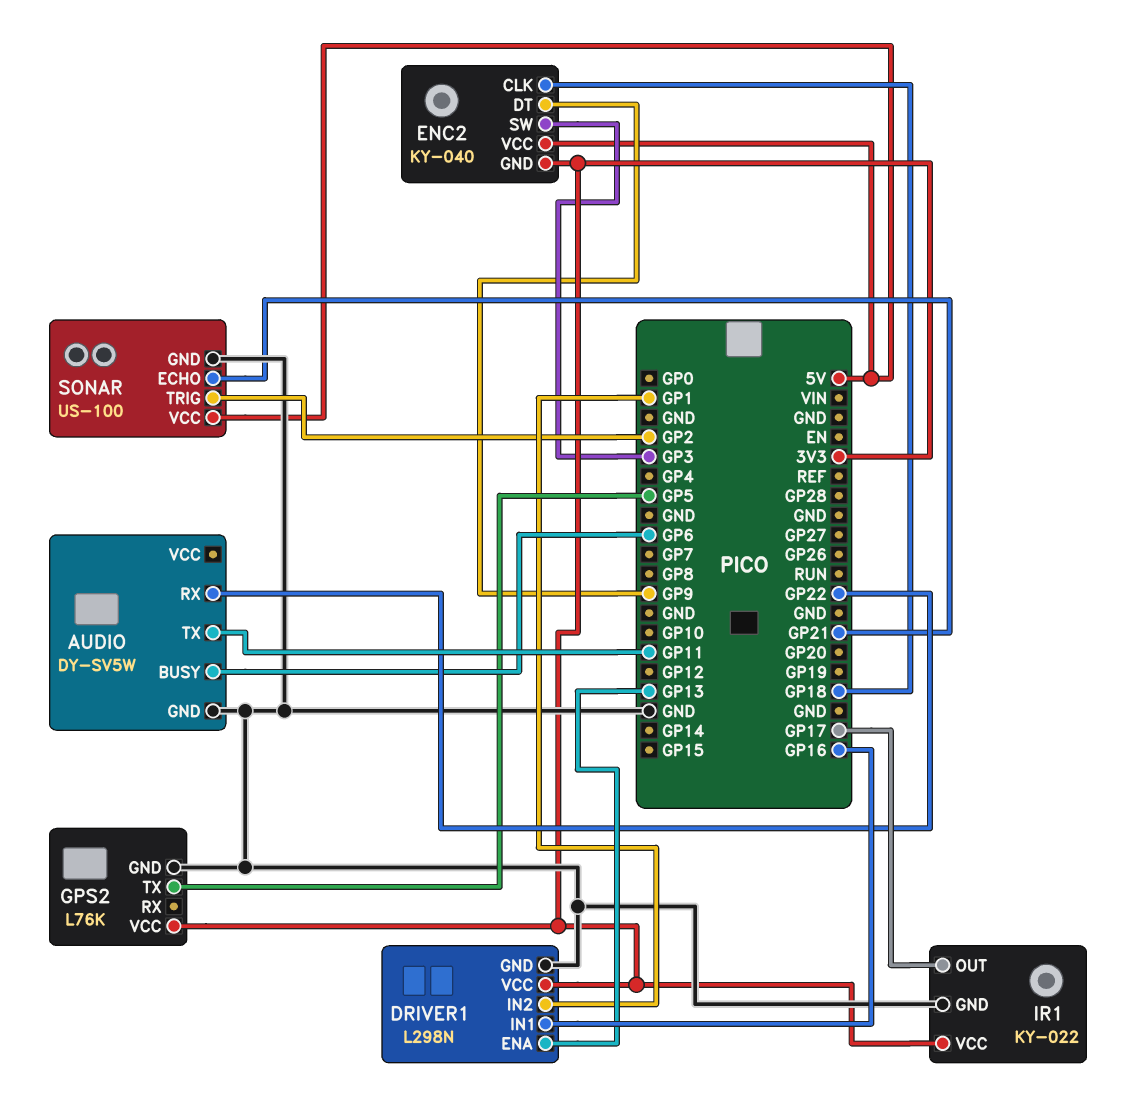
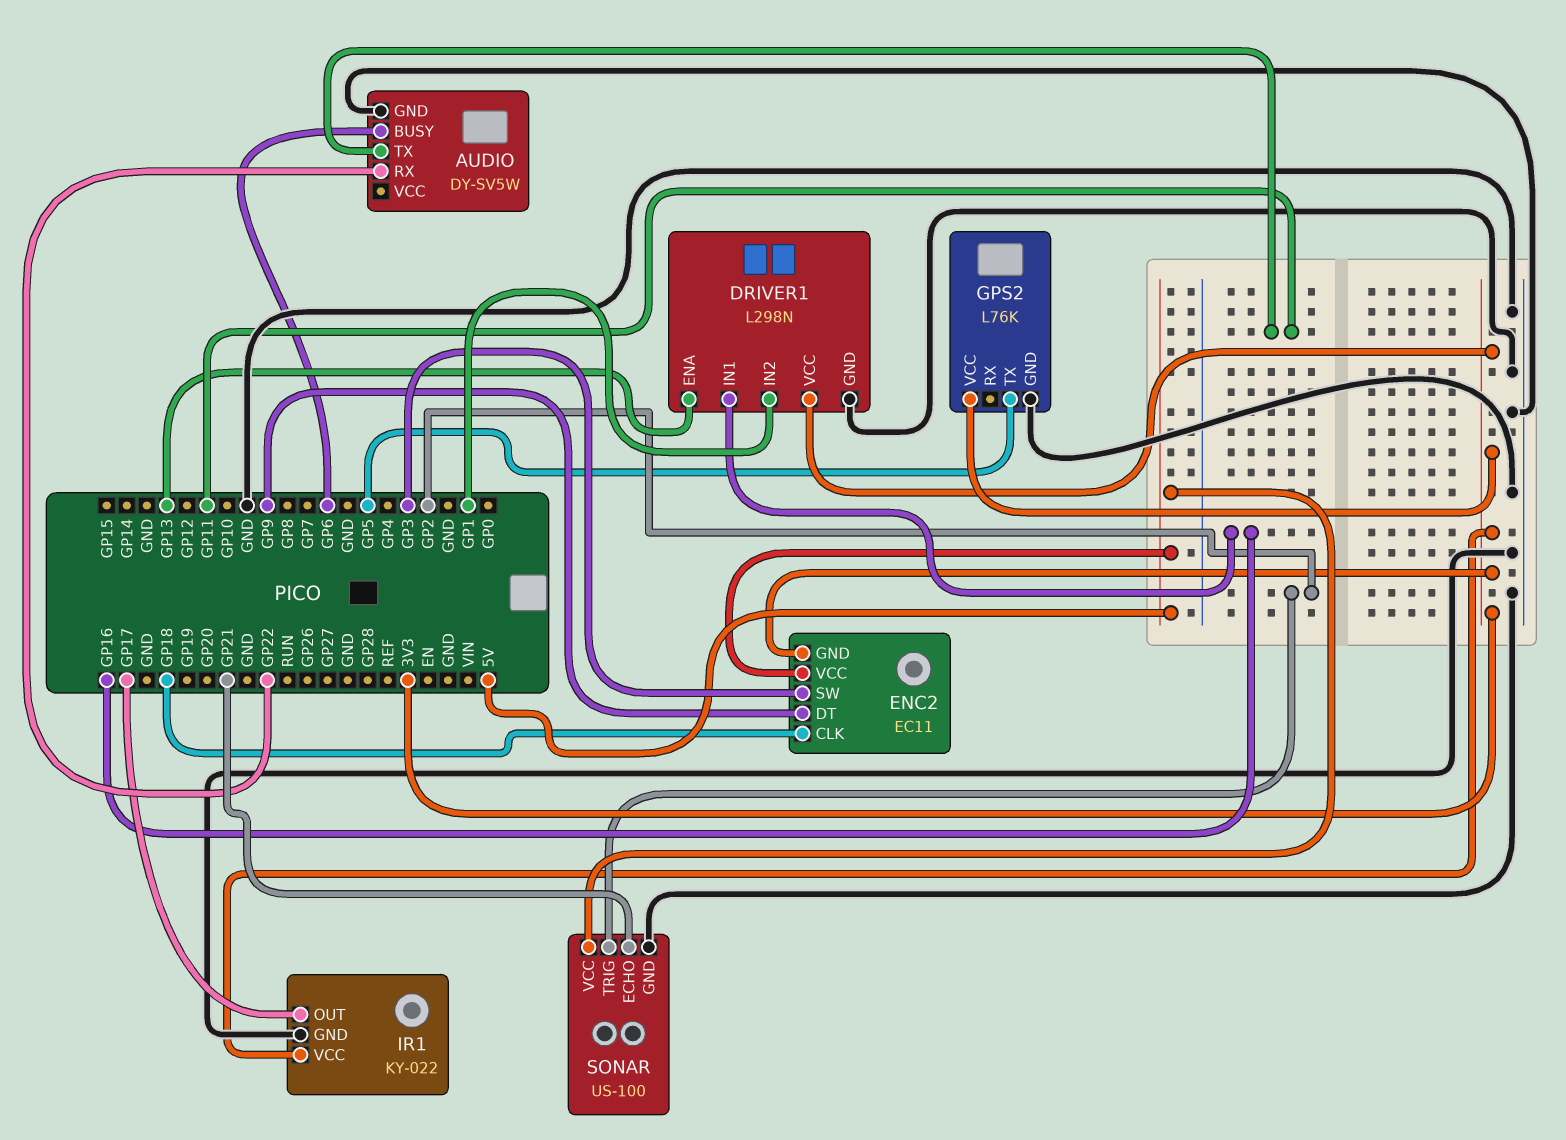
ENC2: KY-040 -> EC11

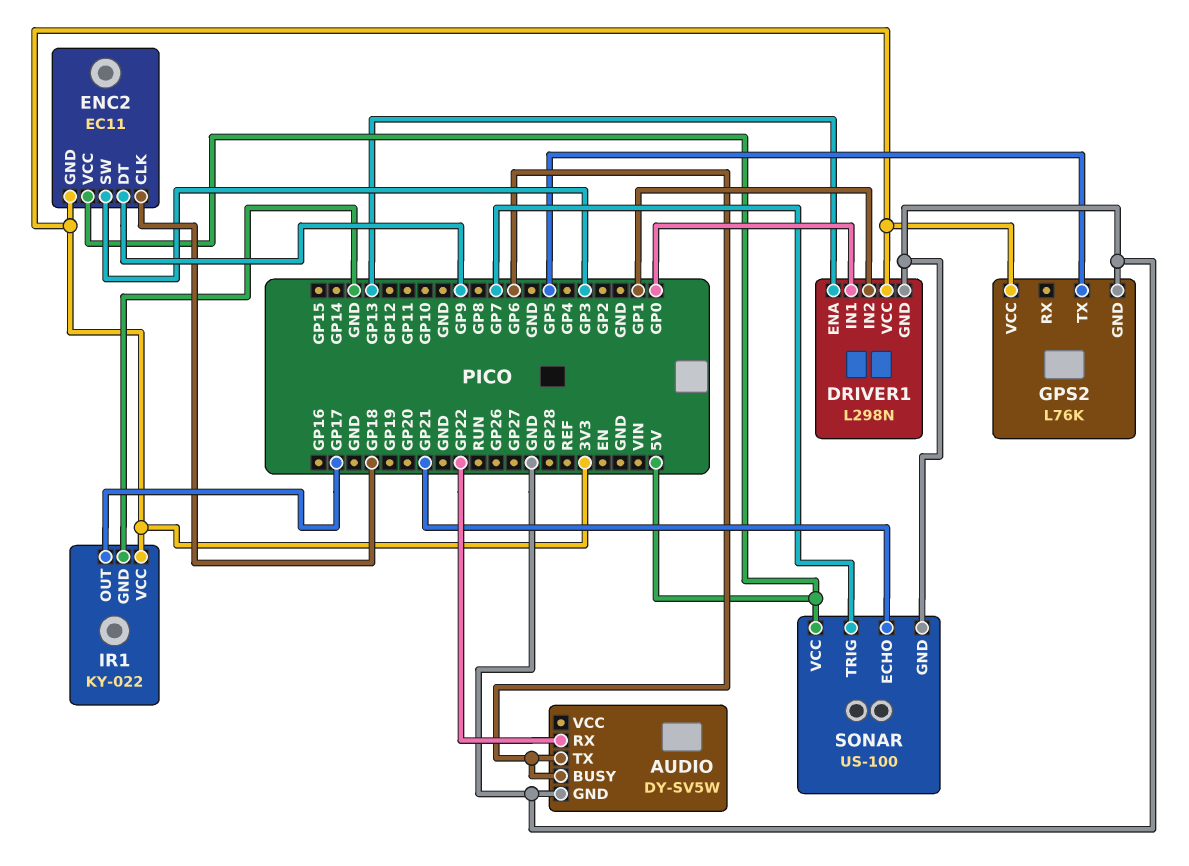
AUDIO pin TX: GP11 -> GP6
DRIVER1 pin IN1: GP16 -> GP0
SONAR pin TRIG: GP2 -> GP7

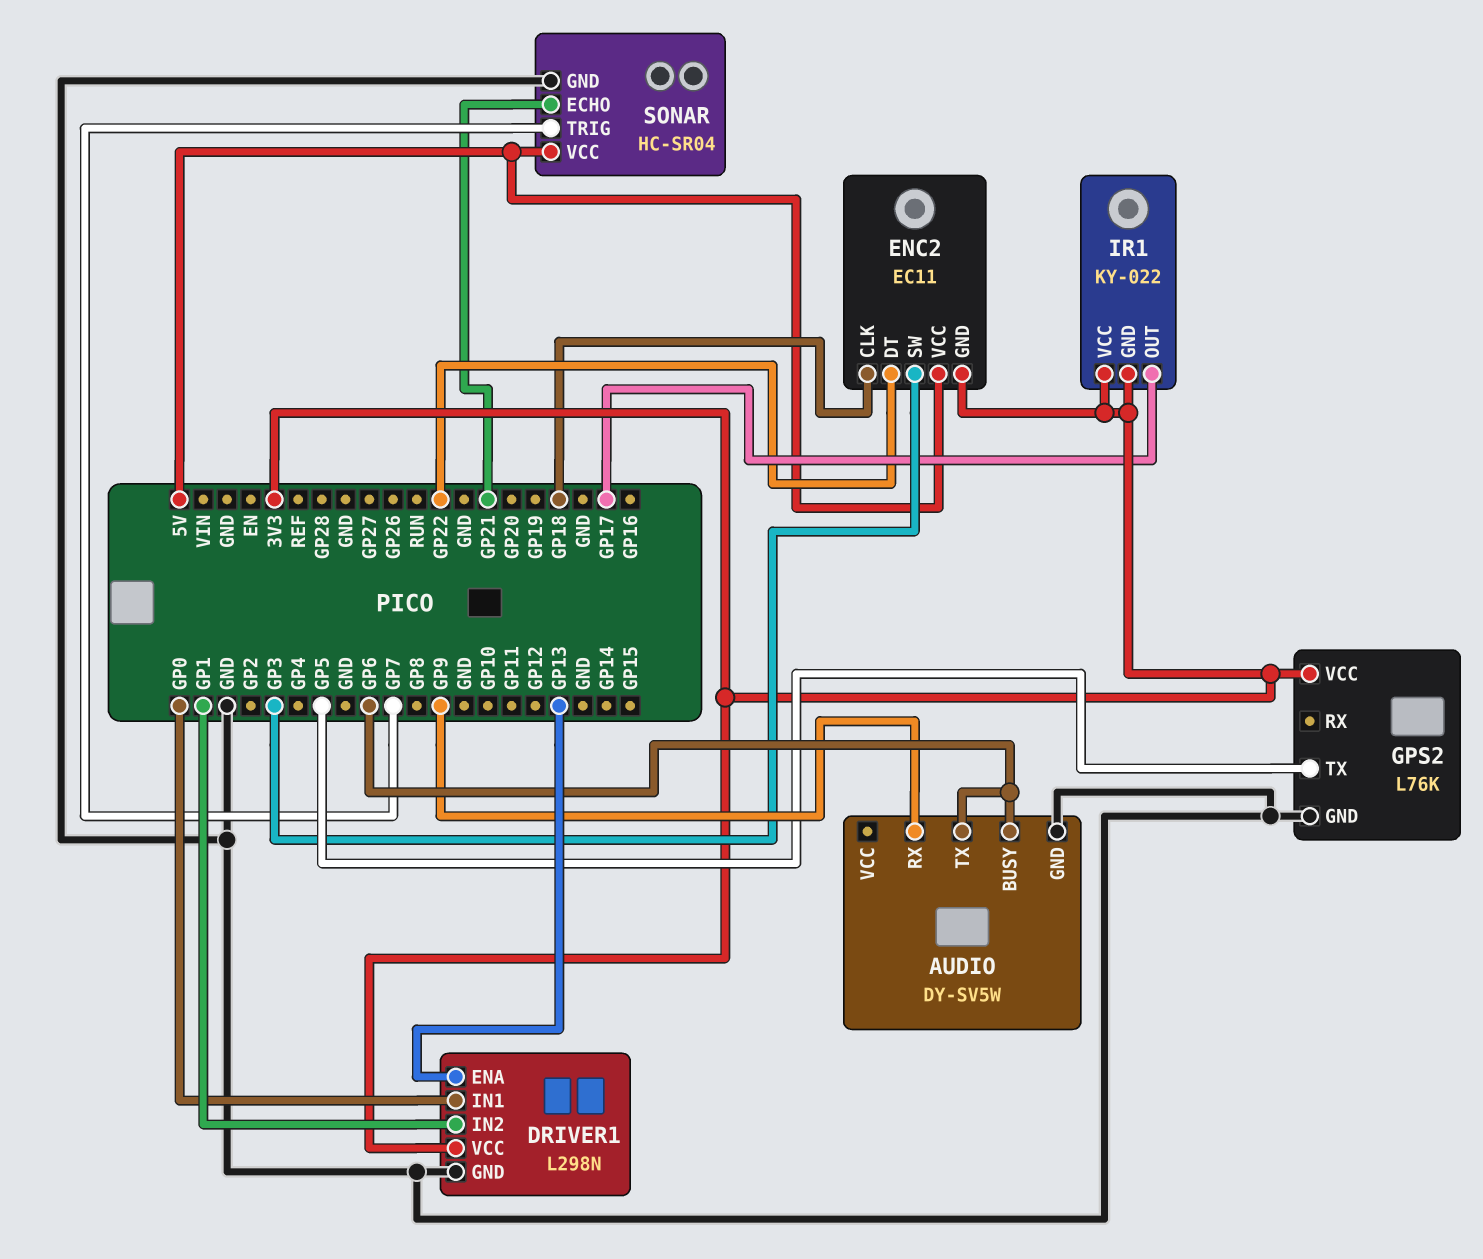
AUDIO pin RX: GP22 -> GP9
ENC2 pin DT: GP9 -> GP22
IR1 pin GND: GND -> 3V3
SONAR: US-100 -> HC-SR04

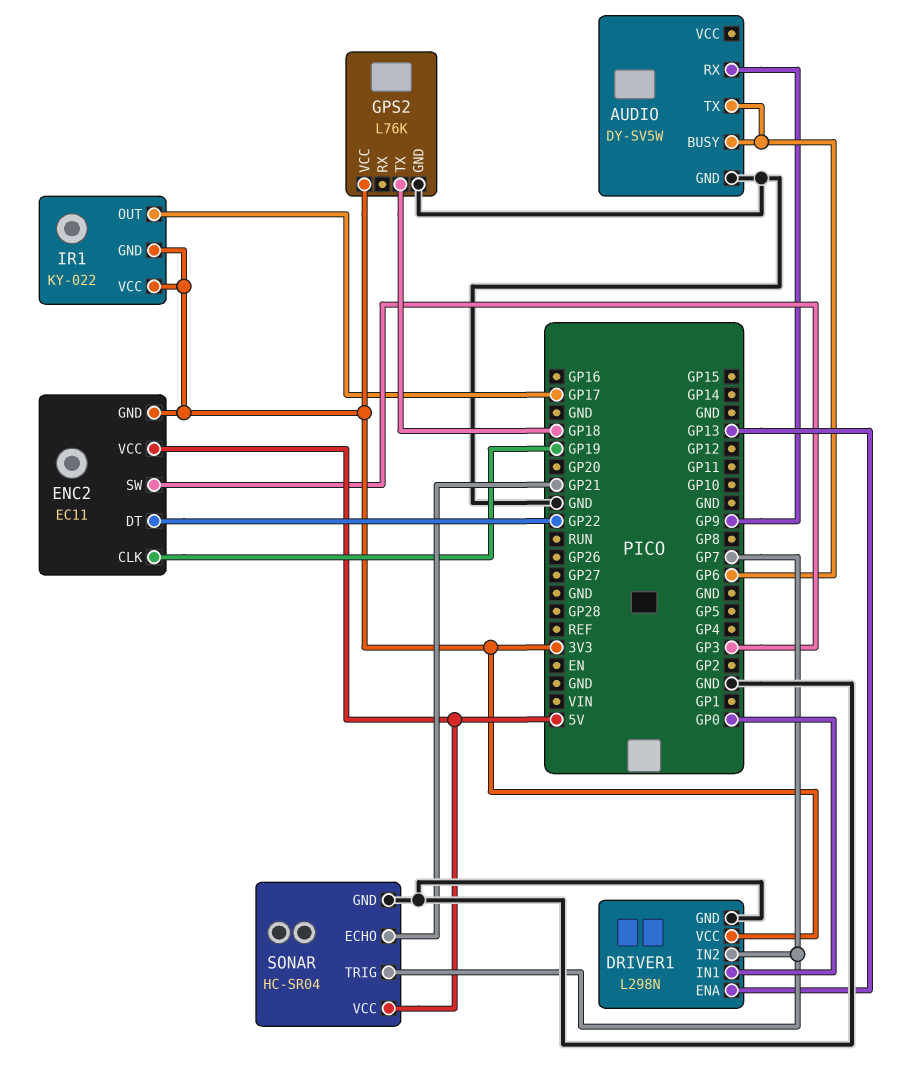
DRIVER1 pin IN2: GP1 -> GP7
ENC2 pin CLK: GP18 -> GP19
GPS2 pin TX: GP5 -> GP18

